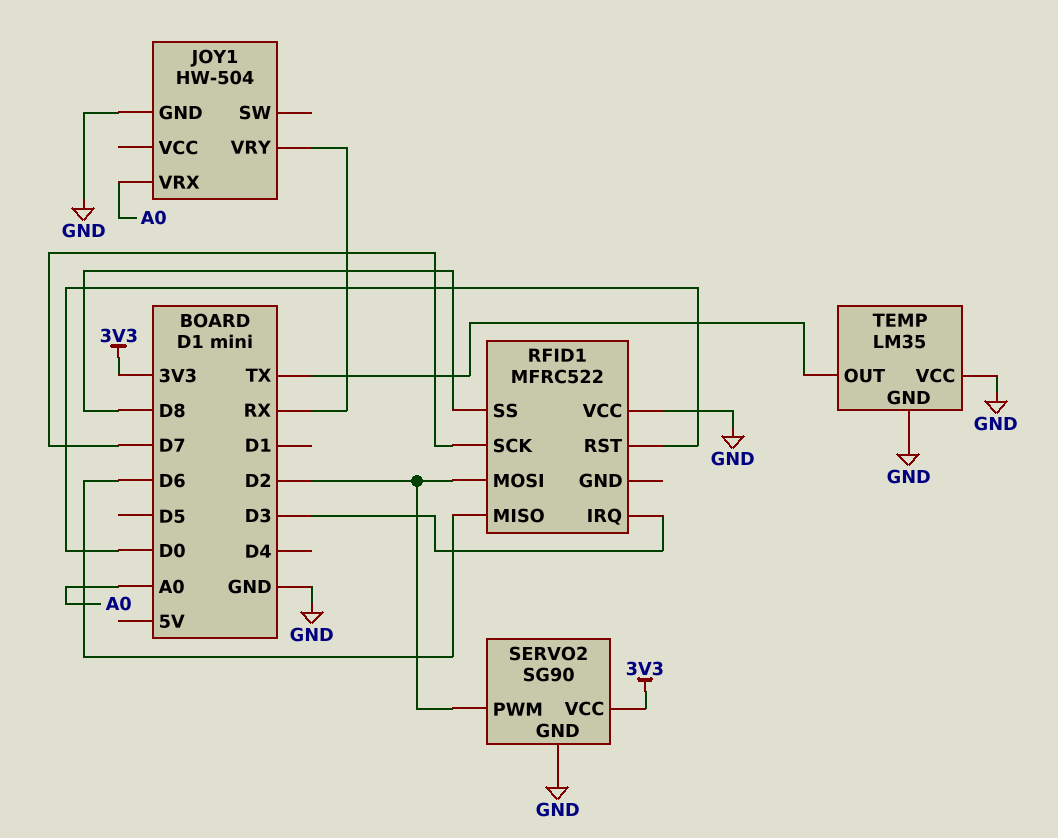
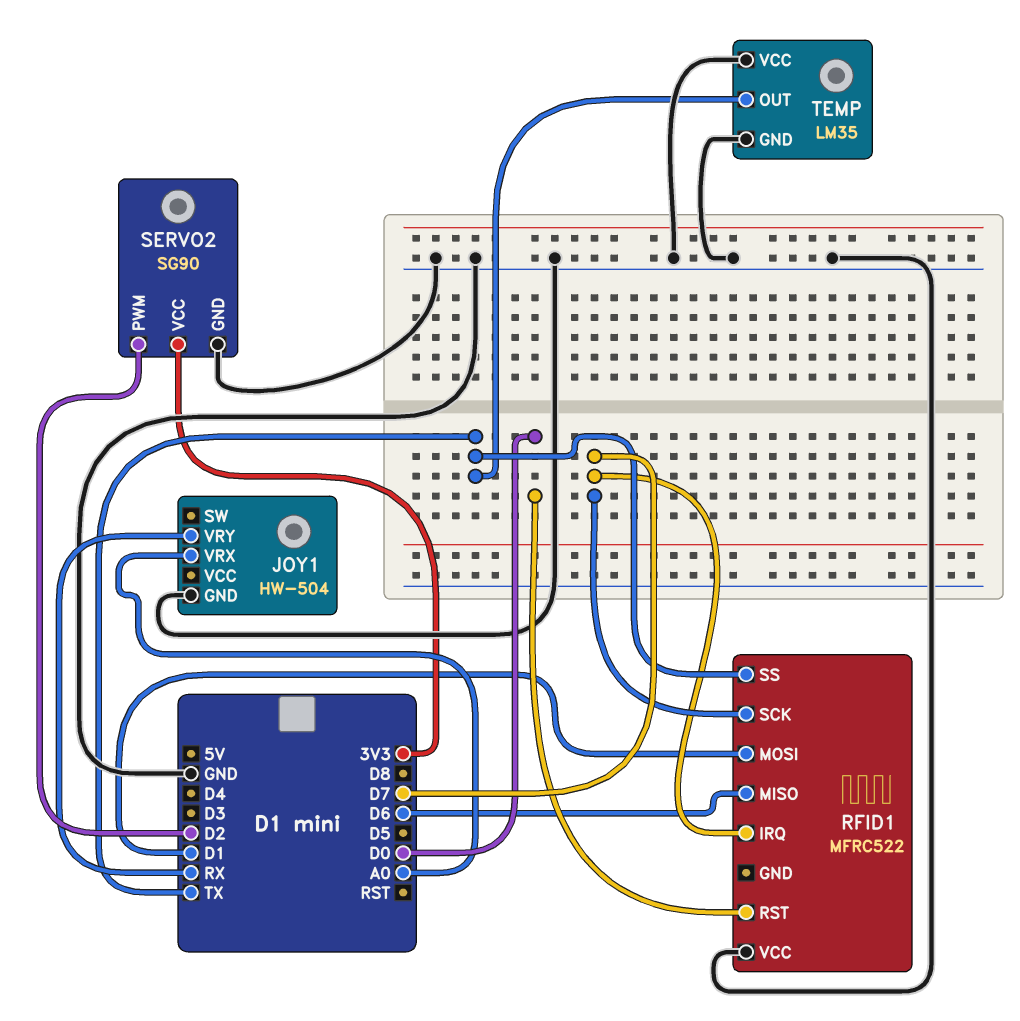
RFID1 pin IRQ: D3 -> D7
RFID1 pin MOSI: D2 -> D1
RFID1 pin SS: D8 -> TX

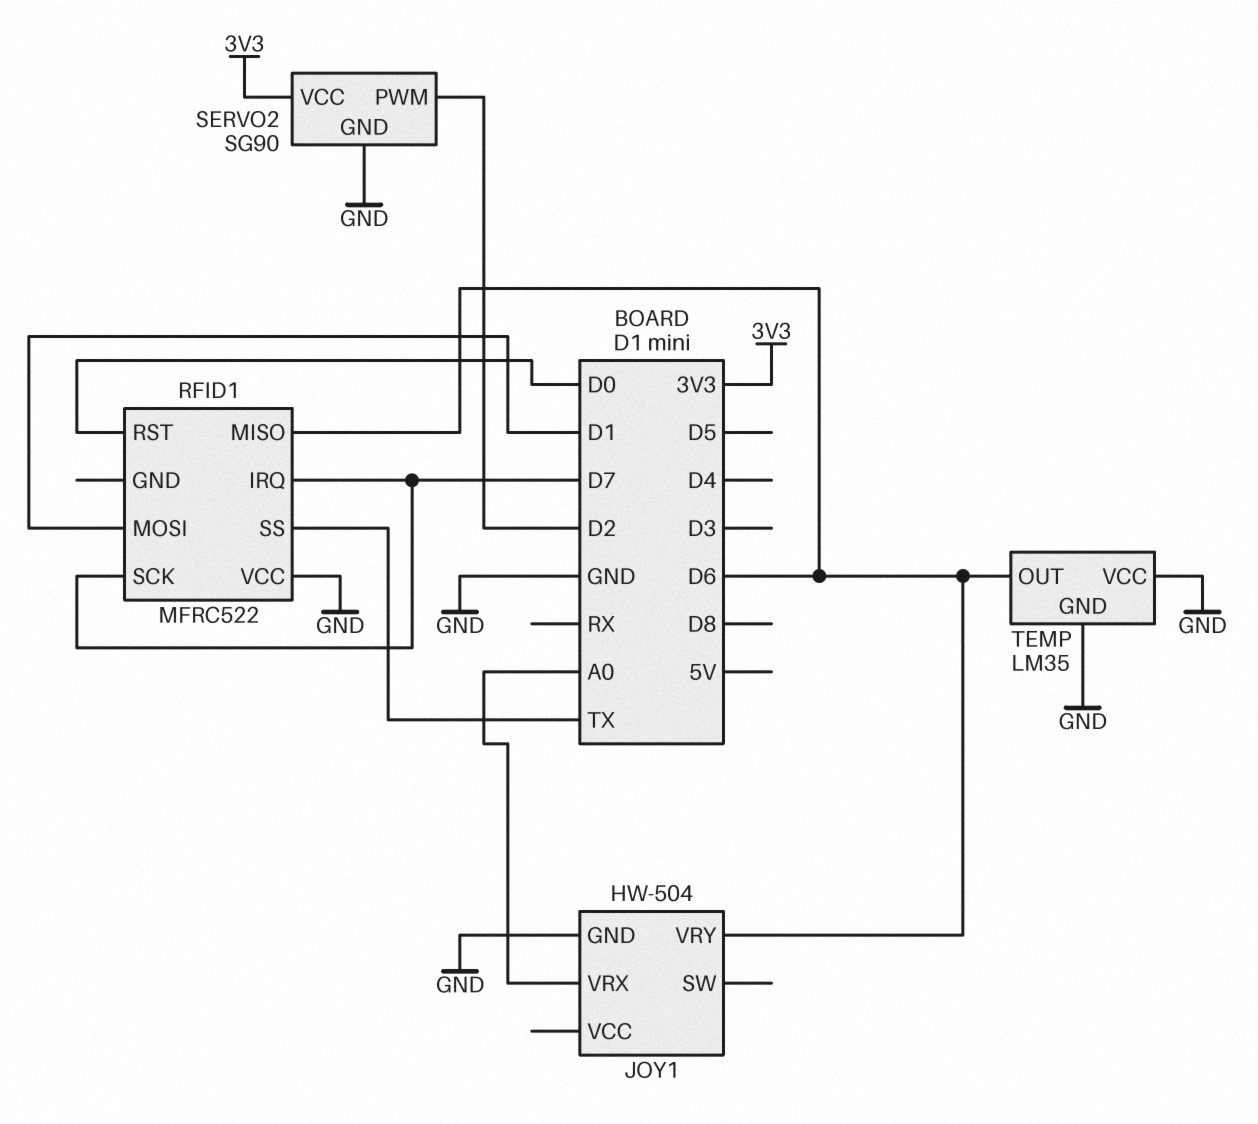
JOY1 pin VRY: RX -> D6
TEMP pin OUT: TX -> D6

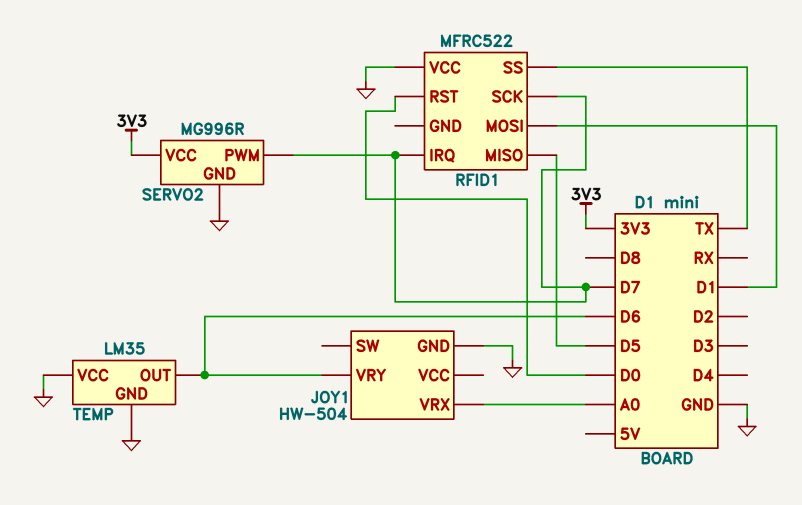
RFID1 pin MISO: D6 -> D5
SERVO2: SG90 -> MG996R
SERVO2 pin PWM: D2 -> D7

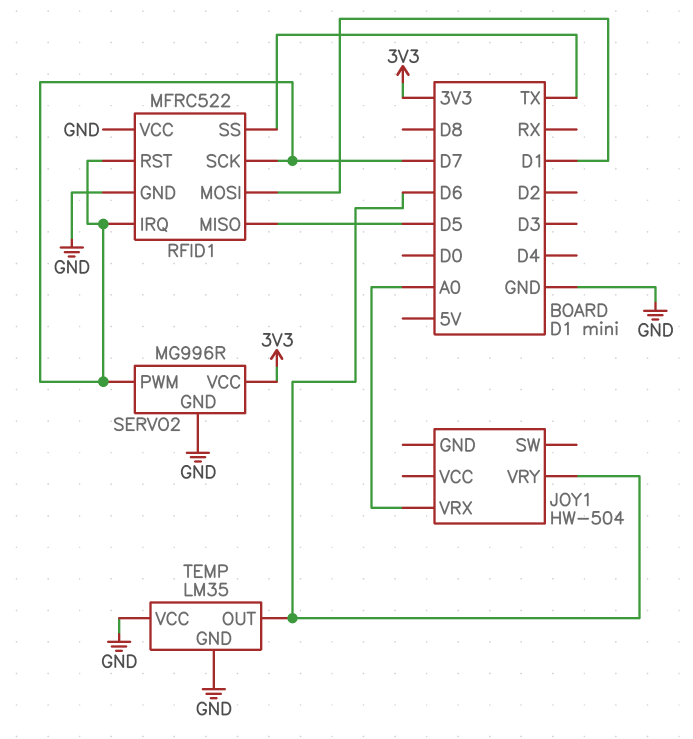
JOY1 pin GND: GND -> none
RFID1 pin GND: none -> GND
RFID1 pin RST: D0 -> D7

